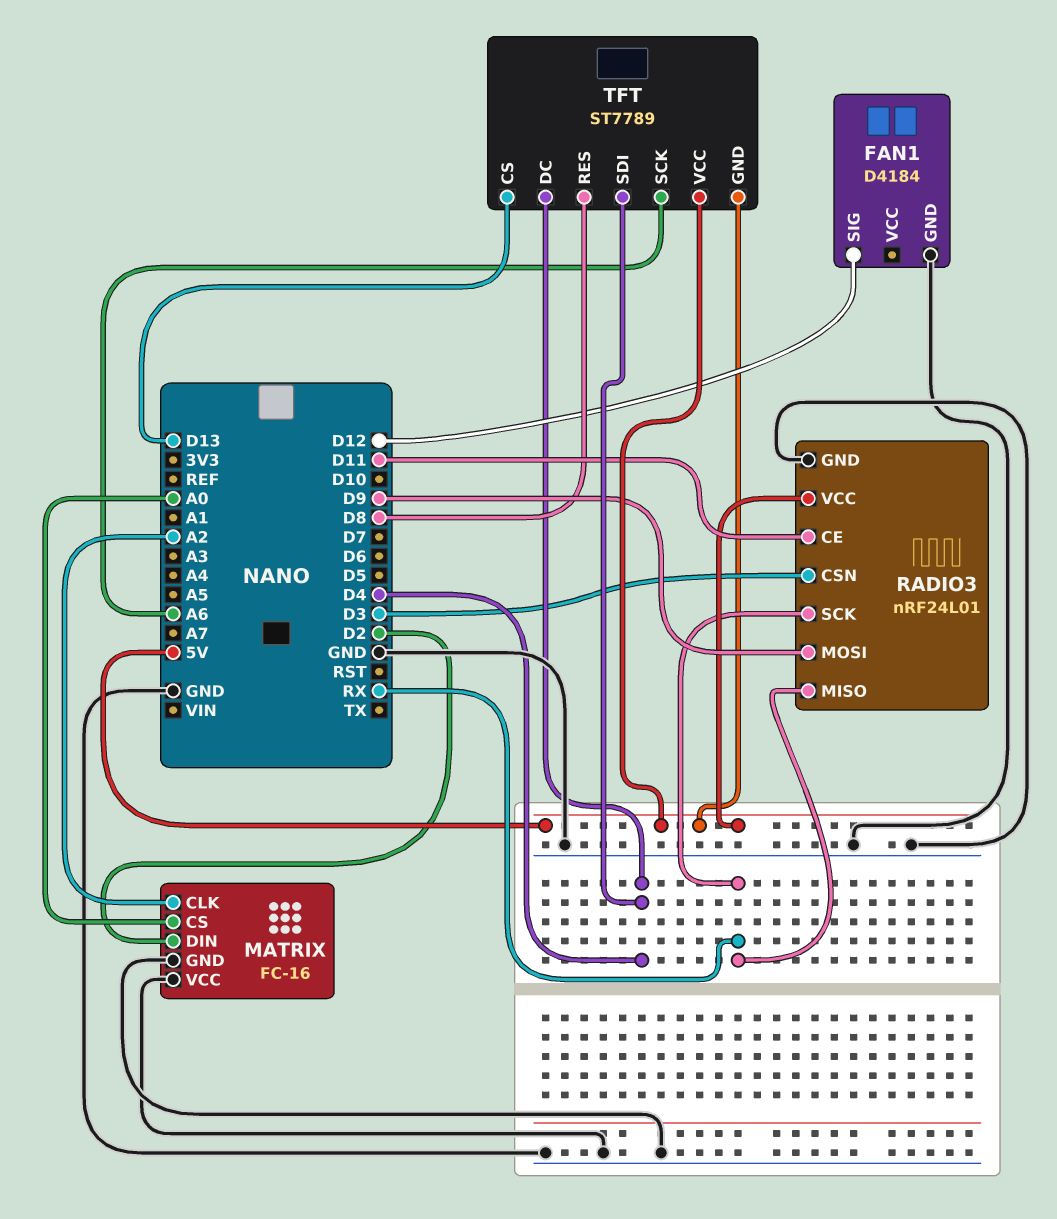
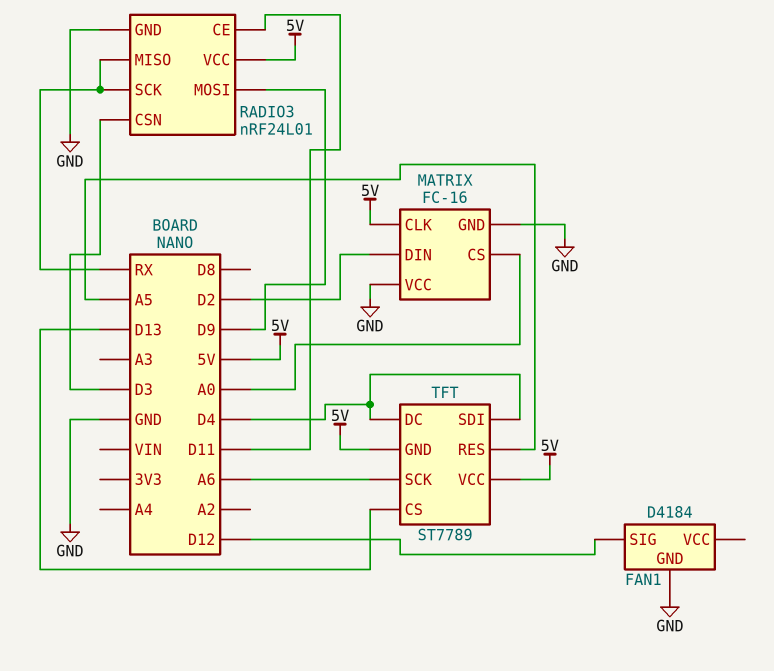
MATRIX pin CLK: A2 -> 5V
TFT pin RES: D8 -> A5

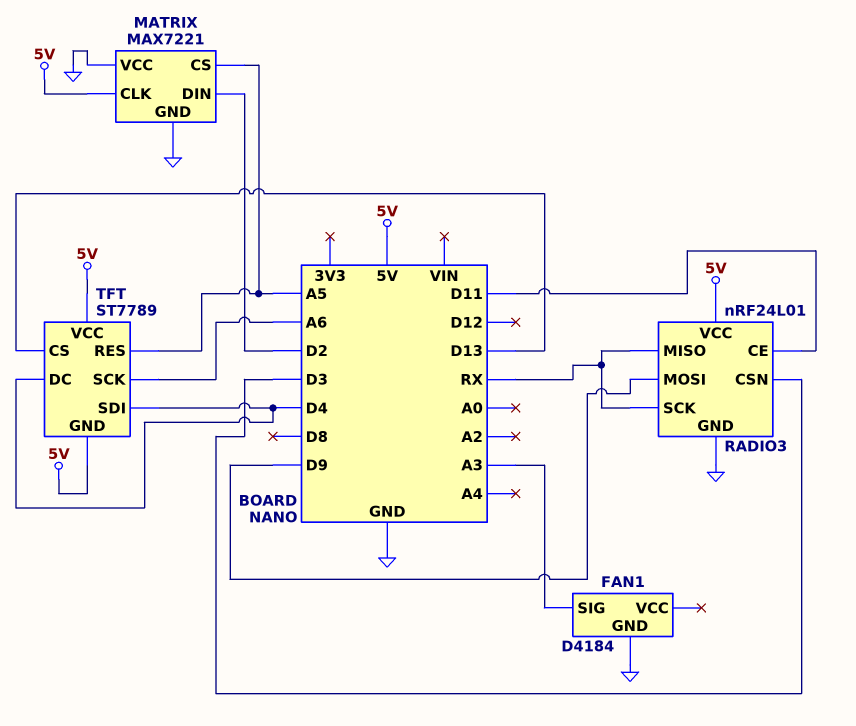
FAN1 pin SIG: D12 -> A3
MATRIX: FC-16 -> MAX7221
MATRIX pin CS: A0 -> A5

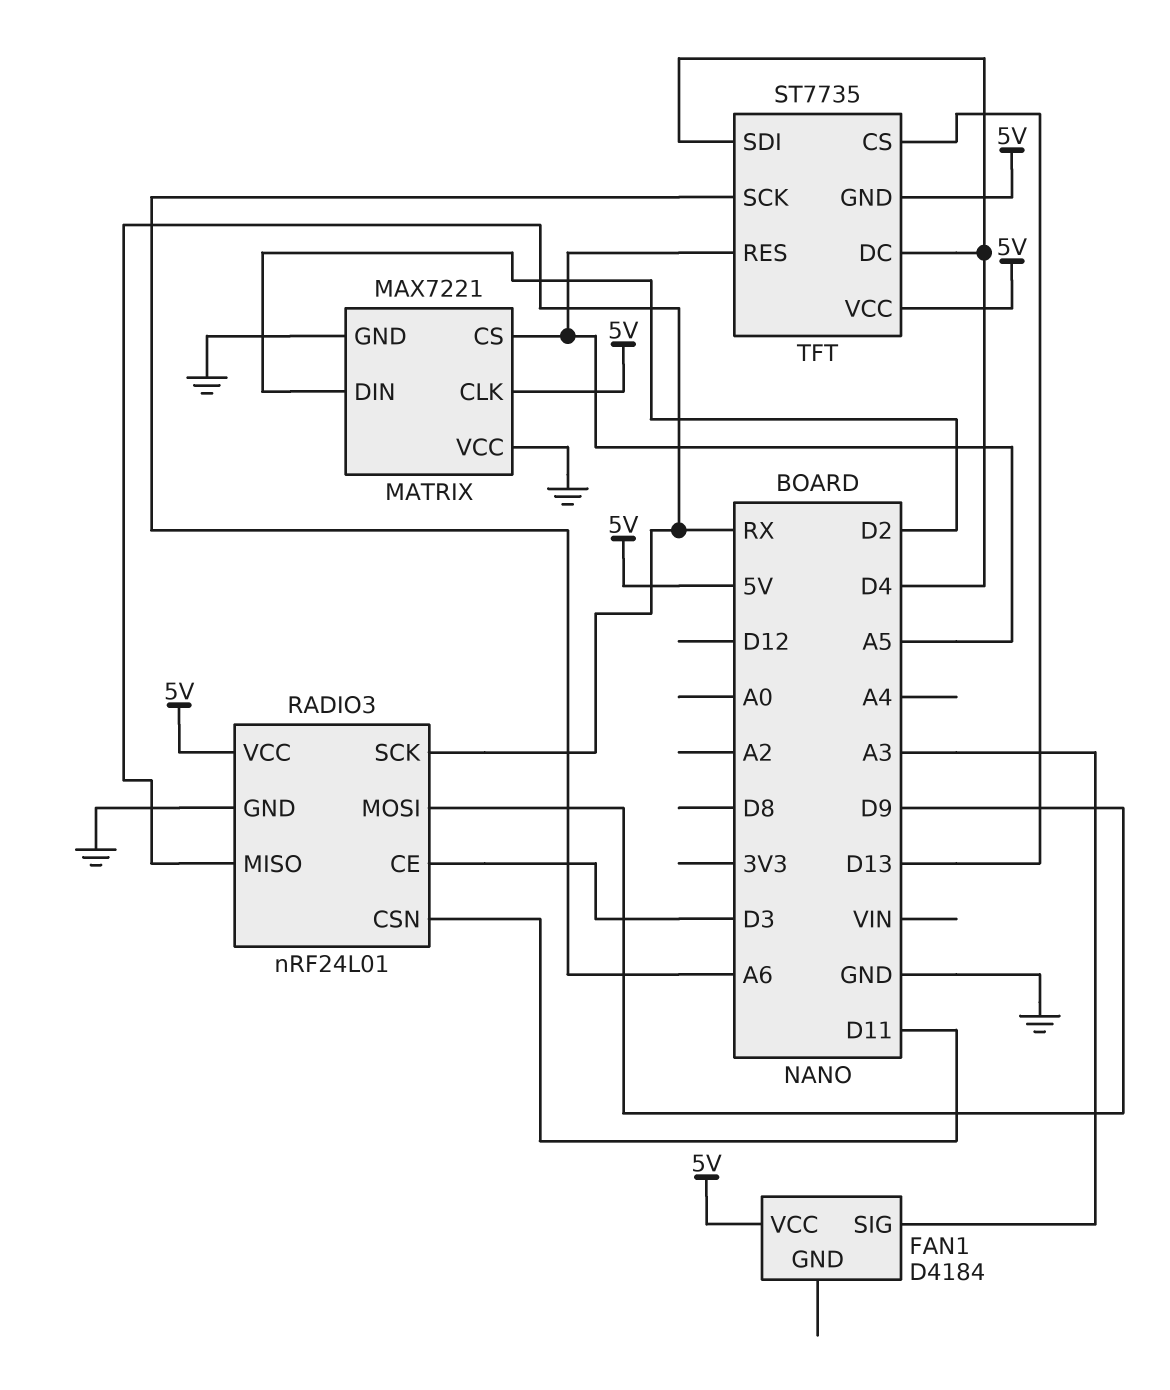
FAN1 pin GND: GND -> none
FAN1 pin VCC: none -> 5V
RADIO3 pin CE: D11 -> D3
RADIO3 pin CSN: D3 -> D11
TFT: ST7789 -> ST7735

